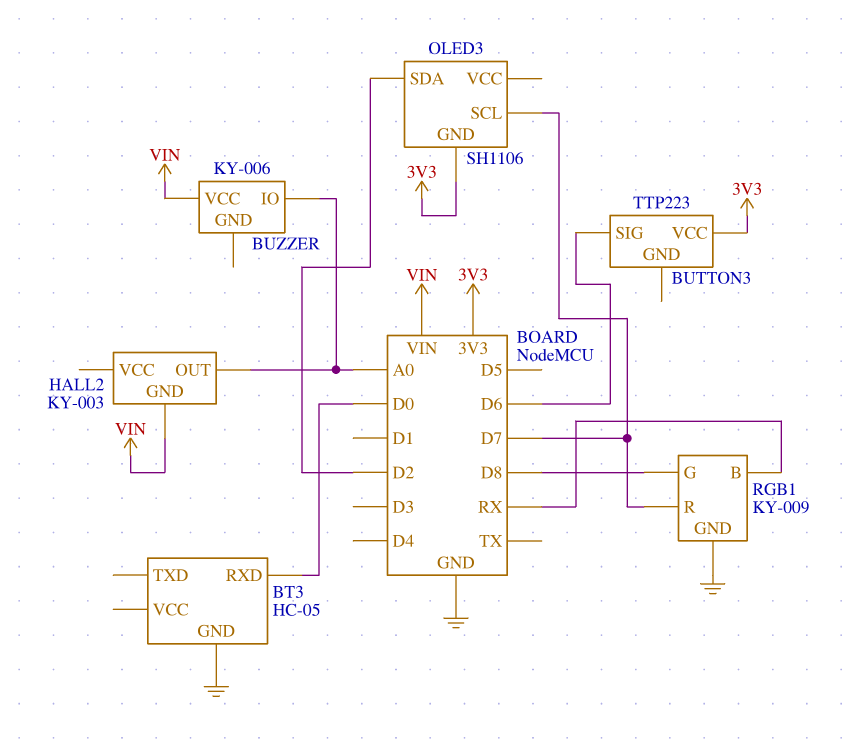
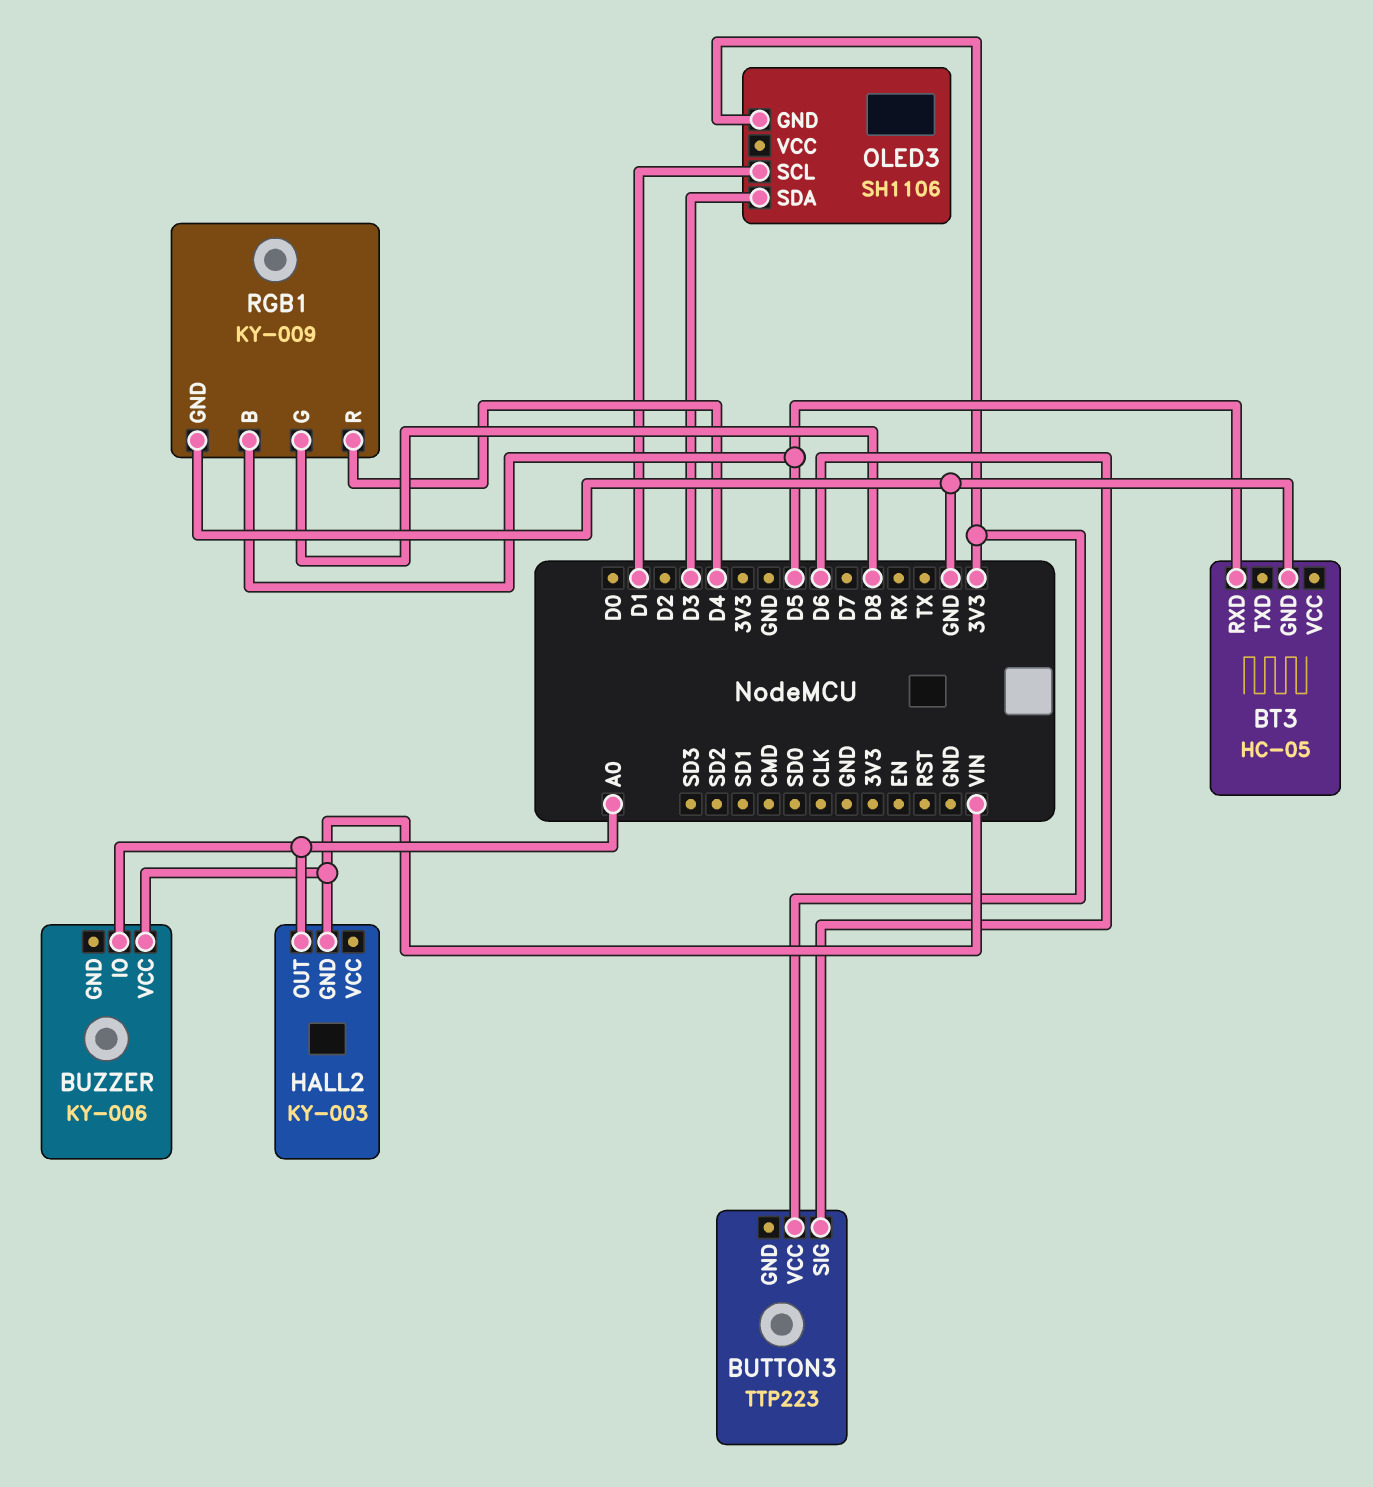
BT3 pin RXD: D0 -> D5
OLED3 pin SCL: D7 -> D1
OLED3 pin SDA: D2 -> D3
RGB1 pin B: RX -> D5
RGB1 pin R: D7 -> D4

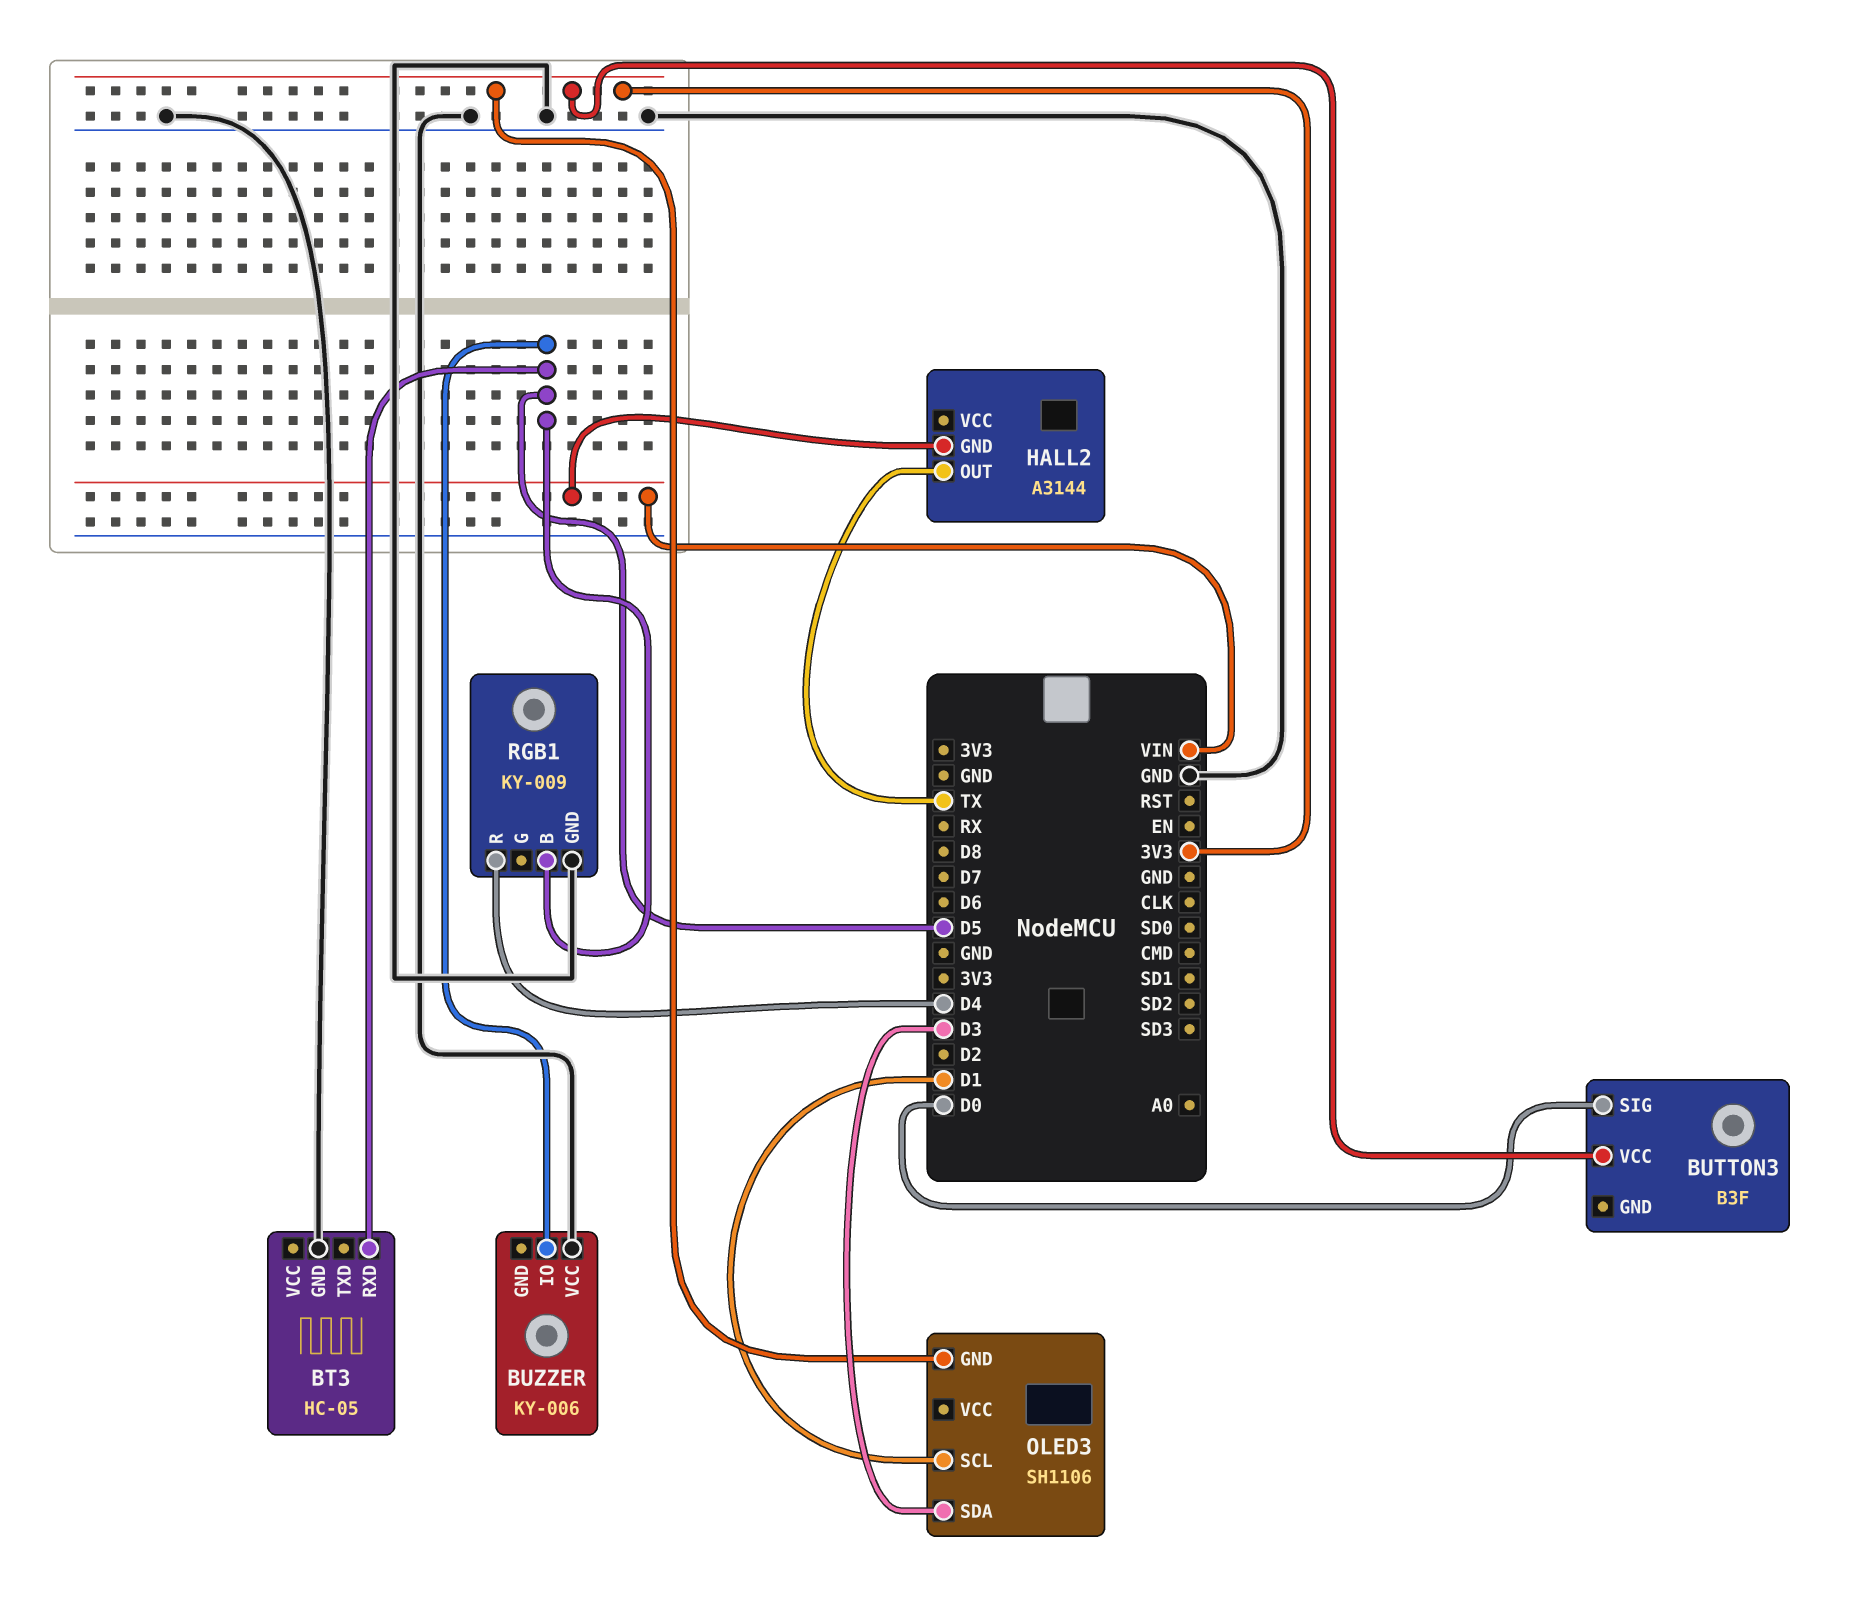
BUTTON3: TTP223 -> B3F
BUTTON3 pin SIG: D6 -> D0
BUZZER pin IO: A0 -> D5
BUZZER pin VCC: VIN -> GND
HALL2: KY-003 -> A3144
HALL2 pin OUT: A0 -> TX
RGB1 pin G: D8 -> none

